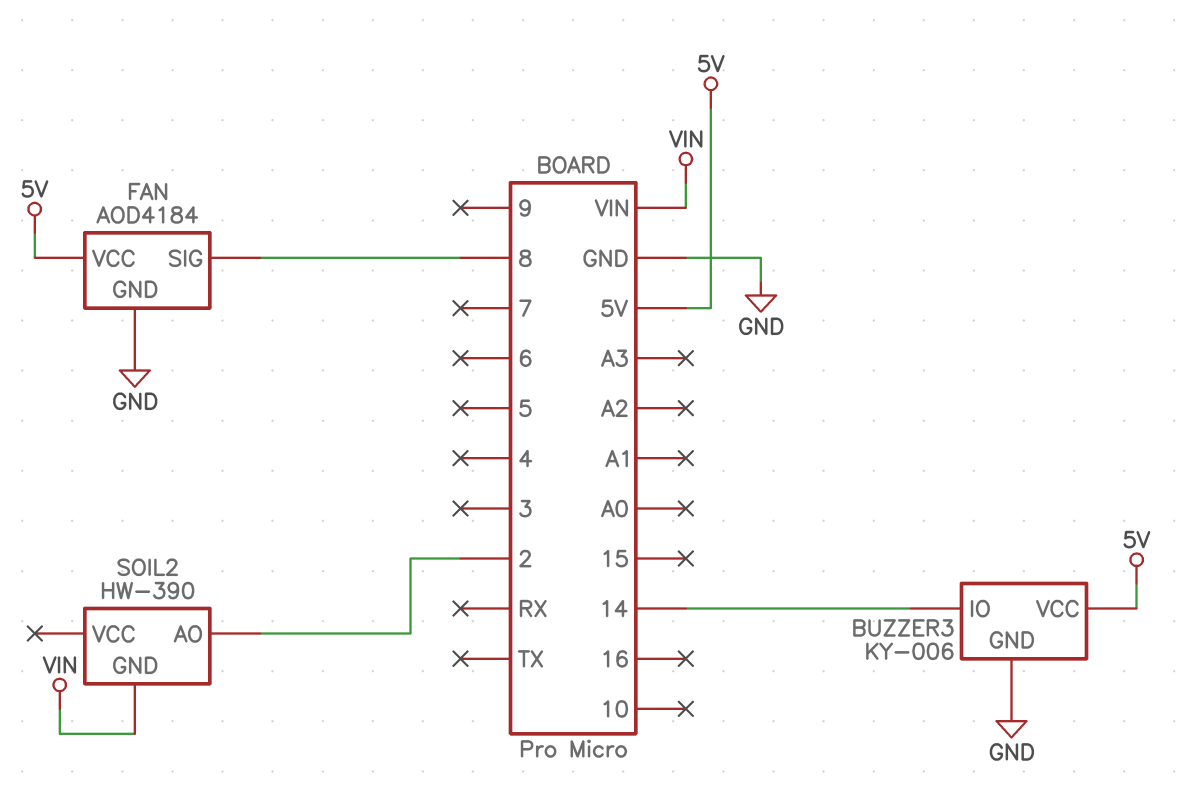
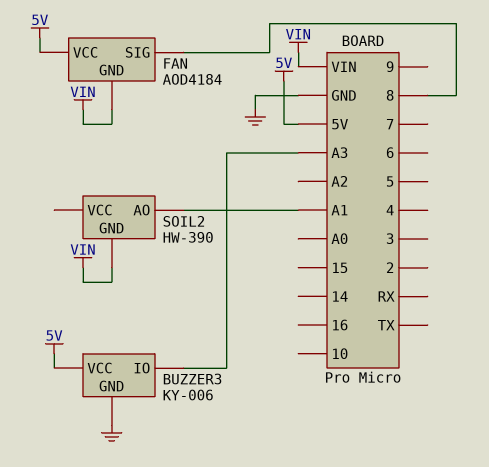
BUZZER3 pin IO: 14 -> A3
FAN pin GND: GND -> VIN
SOIL2 pin AO: 2 -> A1

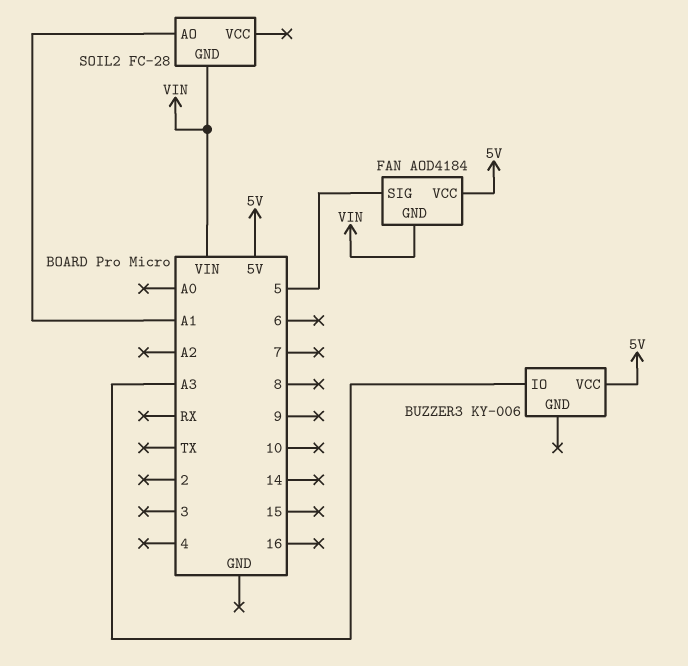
BUZZER3 pin GND: GND -> none
FAN pin SIG: 8 -> 5
SOIL2: HW-390 -> FC-28

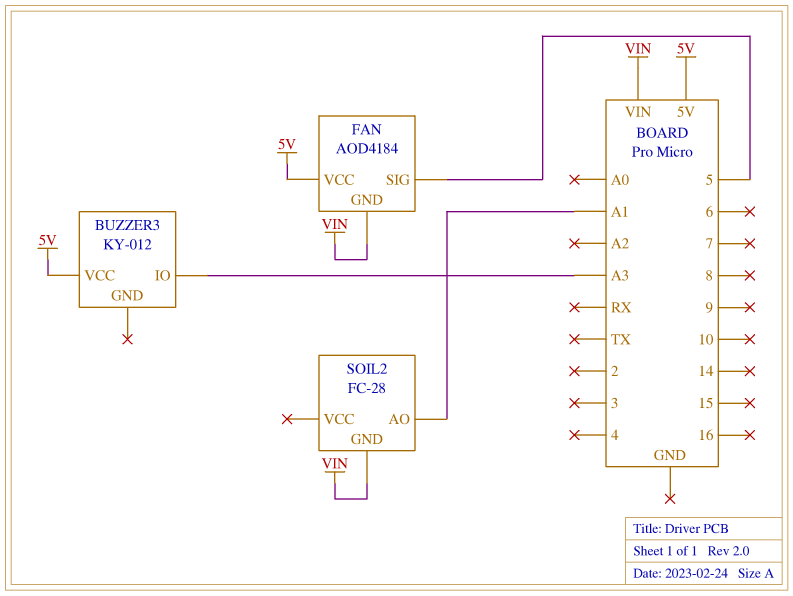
BUZZER3: KY-006 -> KY-012

